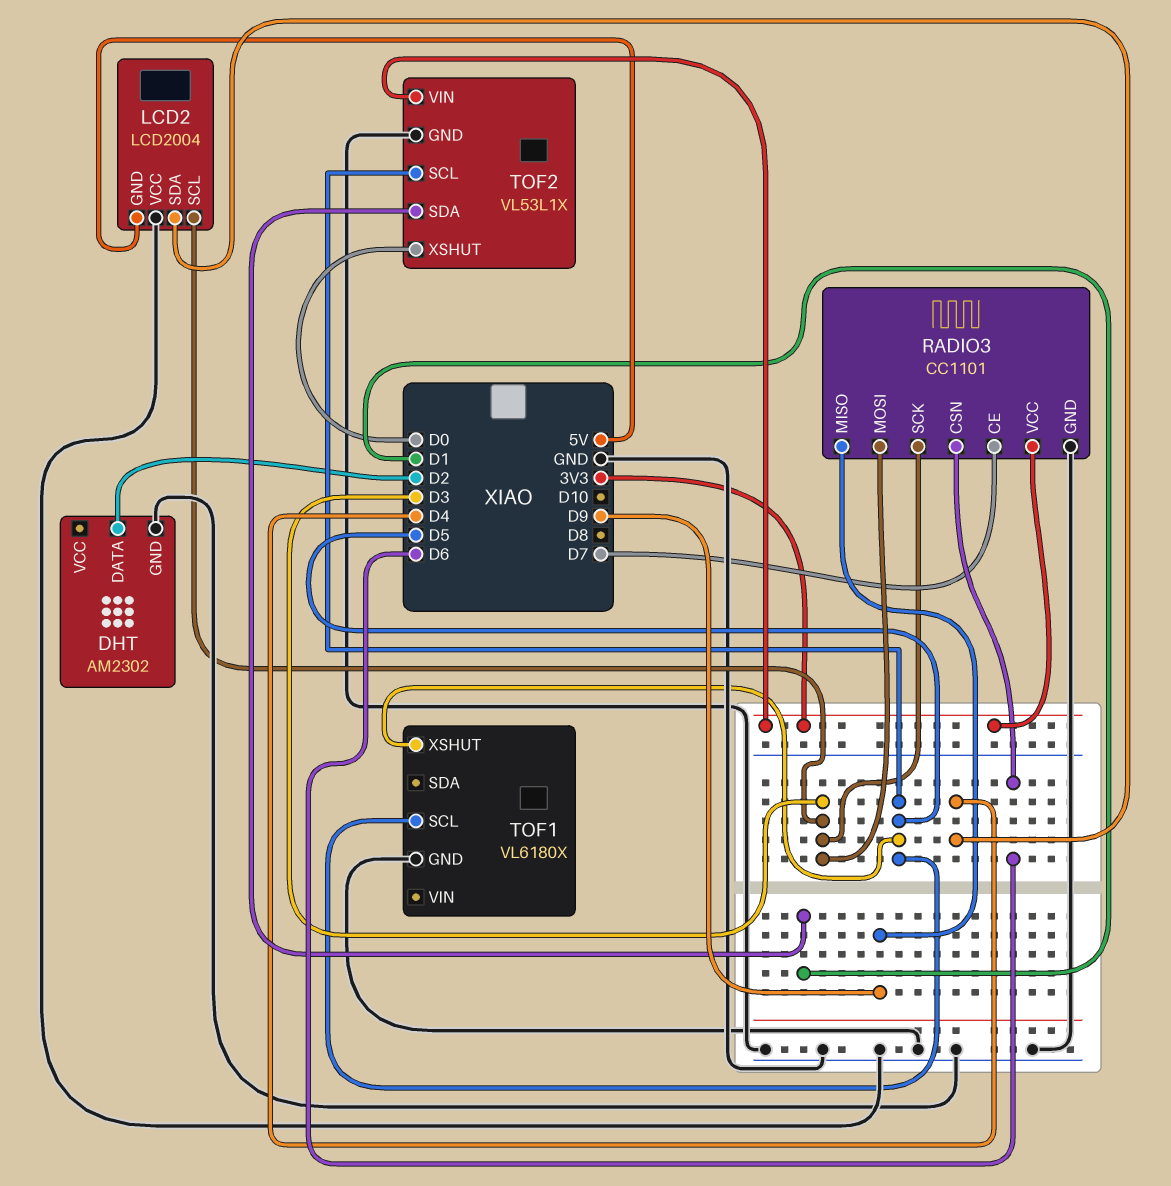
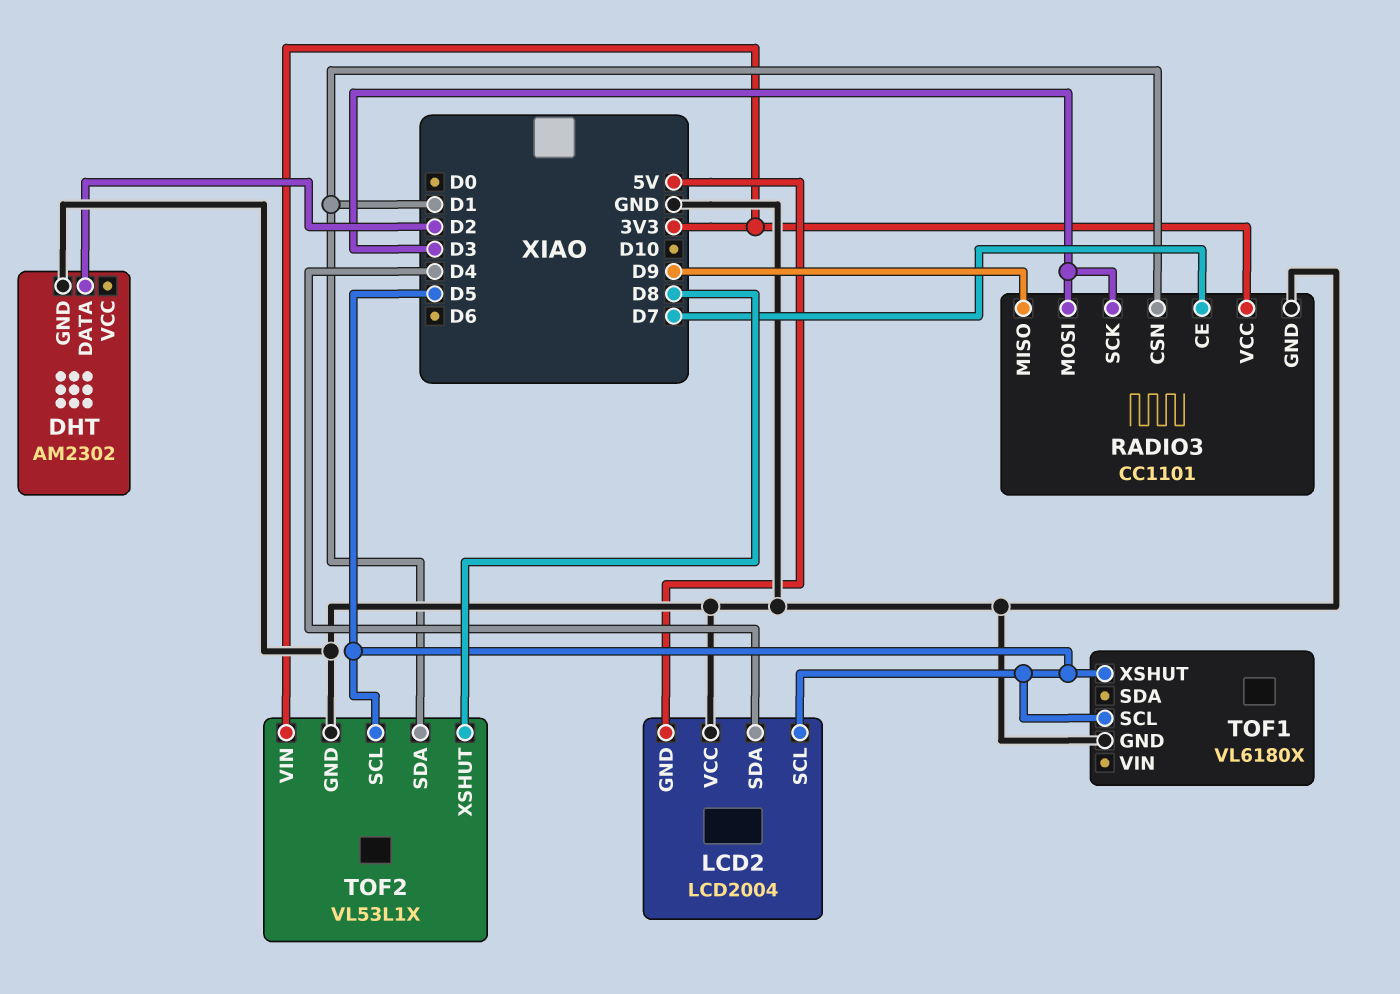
LCD2 pin SCL: D3 -> D5
RADIO3 pin CSN: D6 -> D1
TOF2 pin XSHUT: D0 -> D8

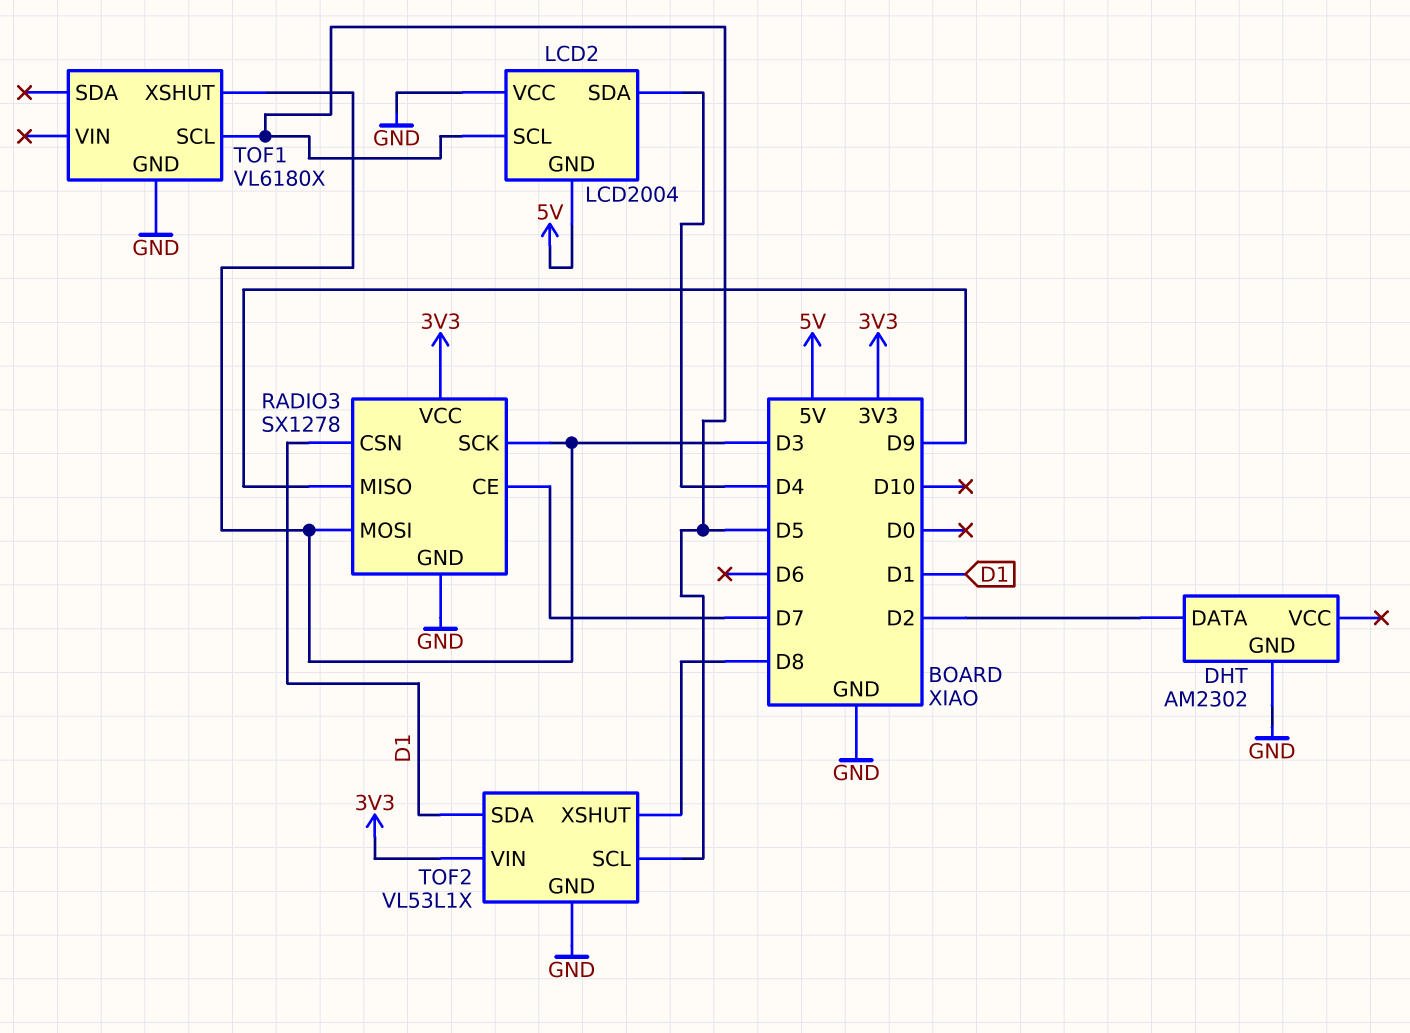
RADIO3: CC1101 -> SX1278
TOF1 pin XSHUT: D5 -> D3

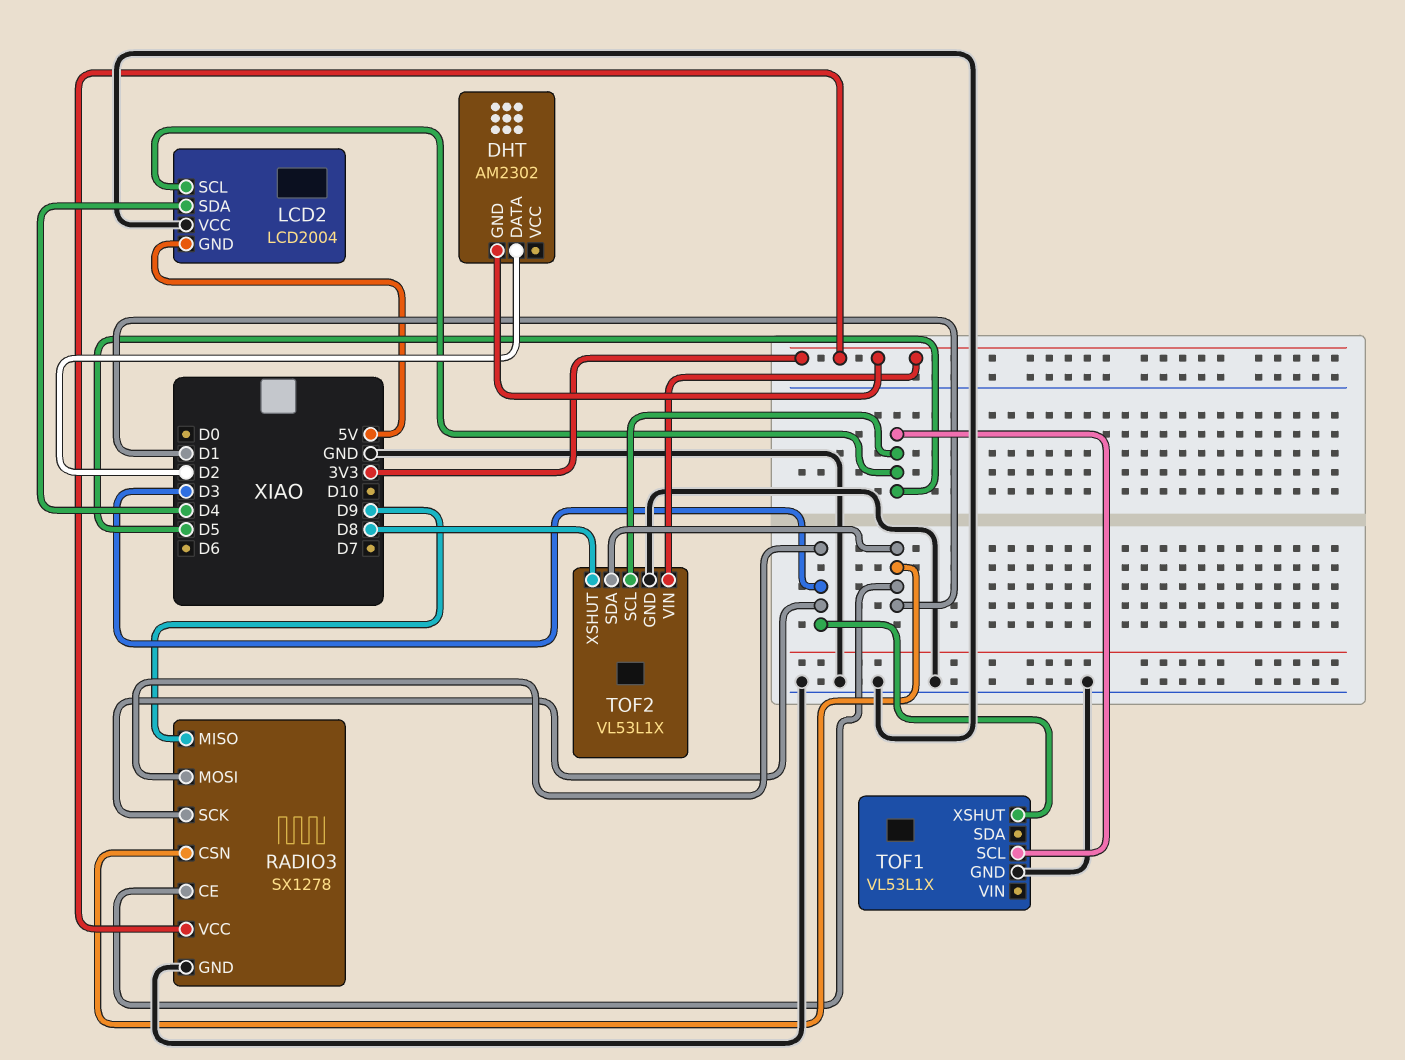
DHT pin GND: GND -> 3V3
RADIO3 pin CE: D7 -> D1
TOF1: VL6180X -> VL53L1X

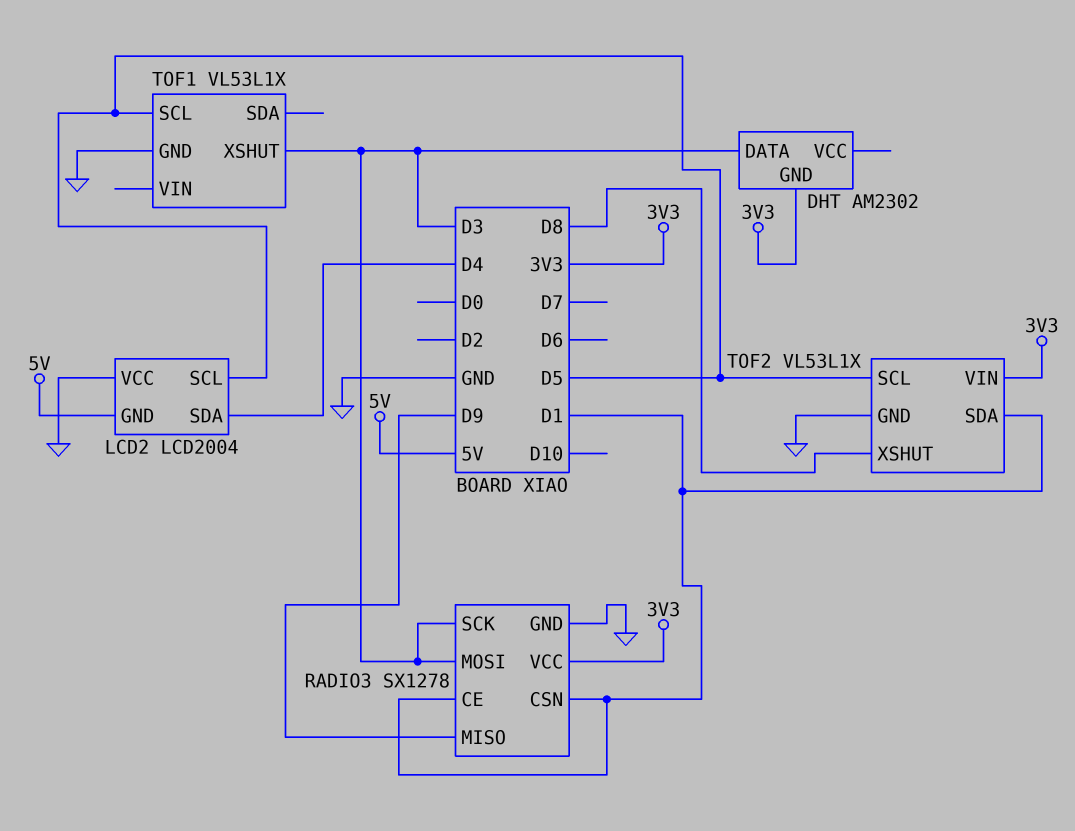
DHT pin DATA: D2 -> D3

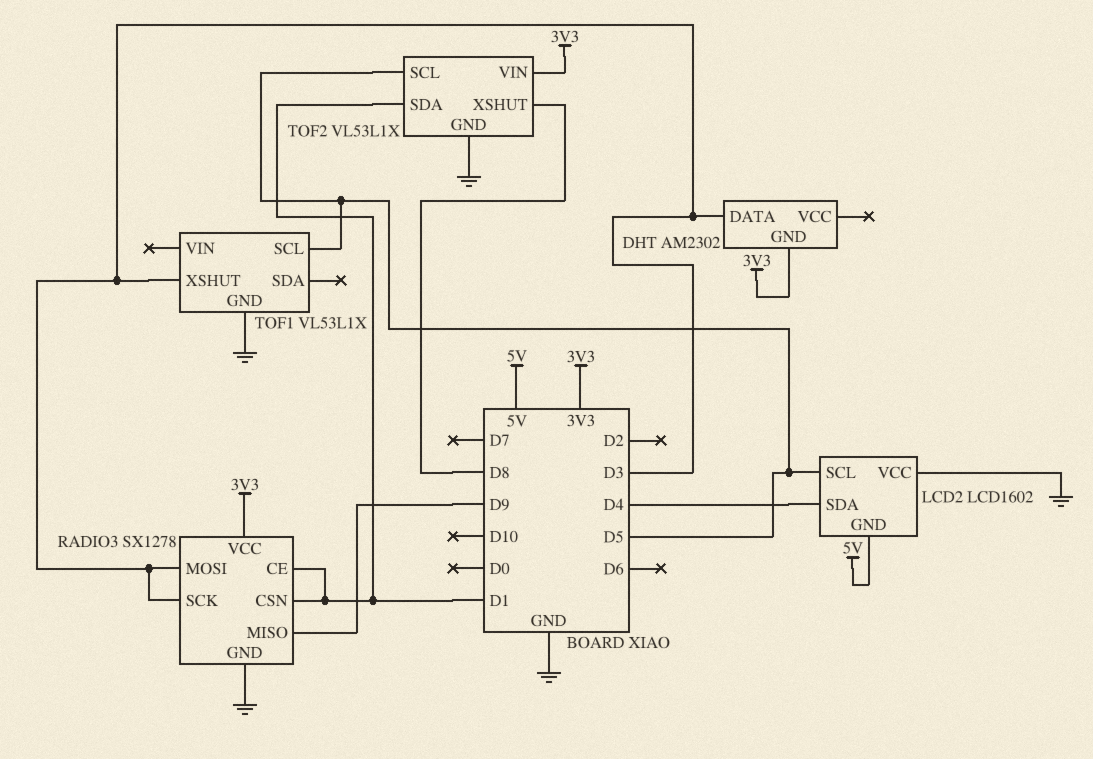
LCD2: LCD2004 -> LCD1602

